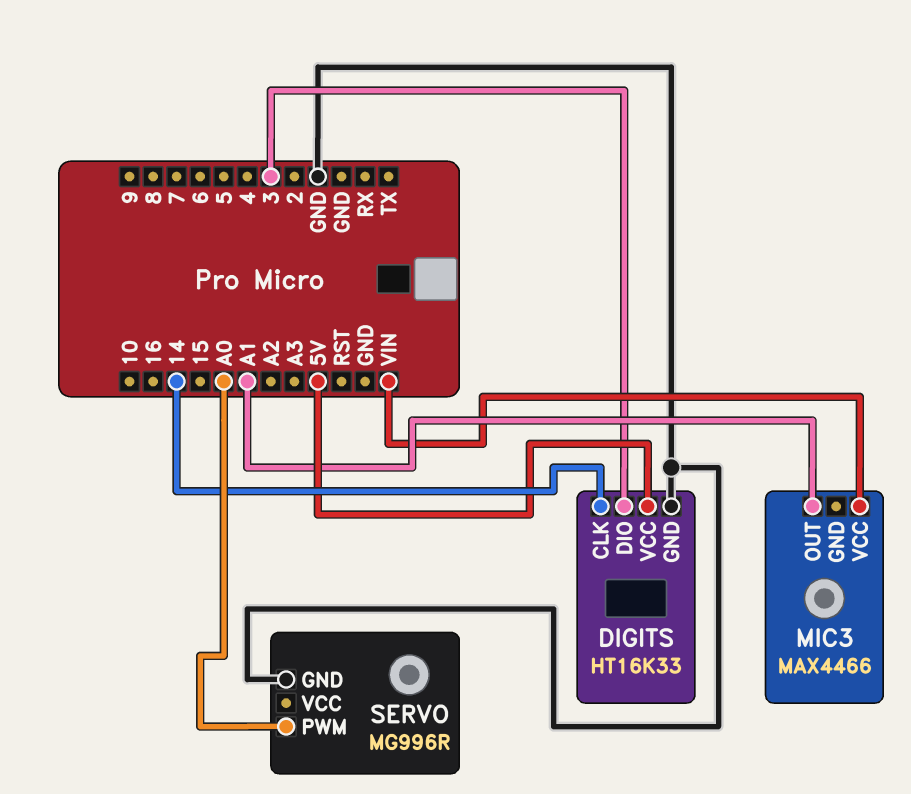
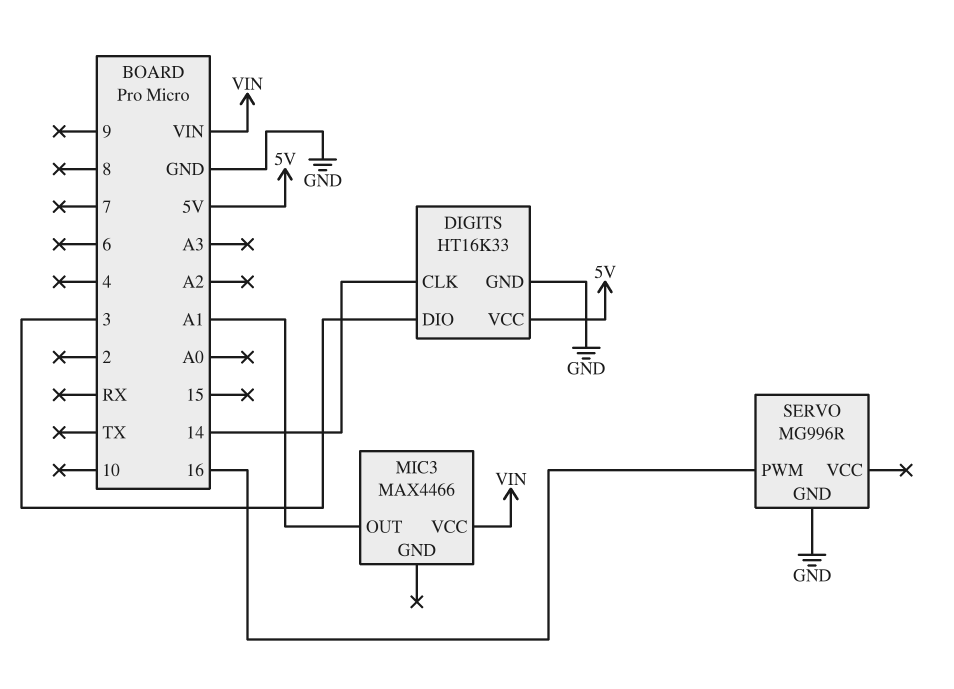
SERVO pin PWM: A0 -> 16

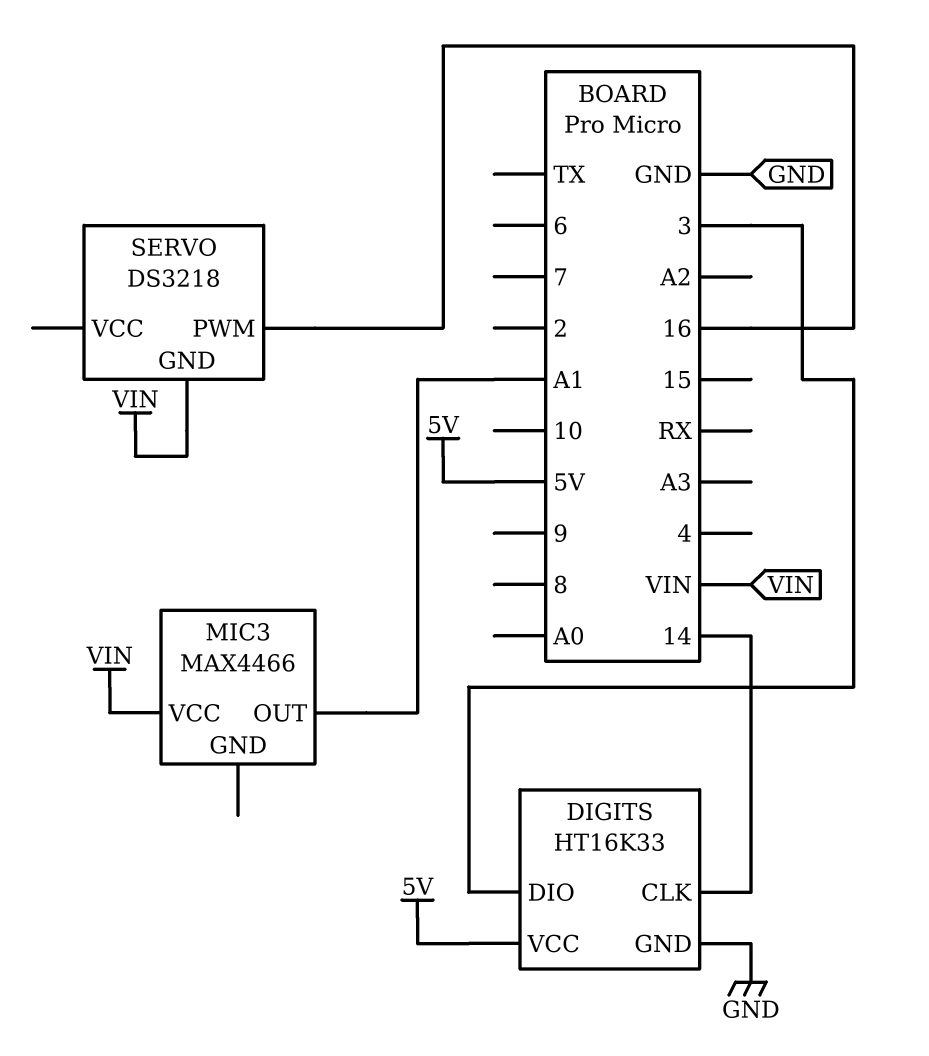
SERVO: MG996R -> DS3218
SERVO pin GND: GND -> VIN

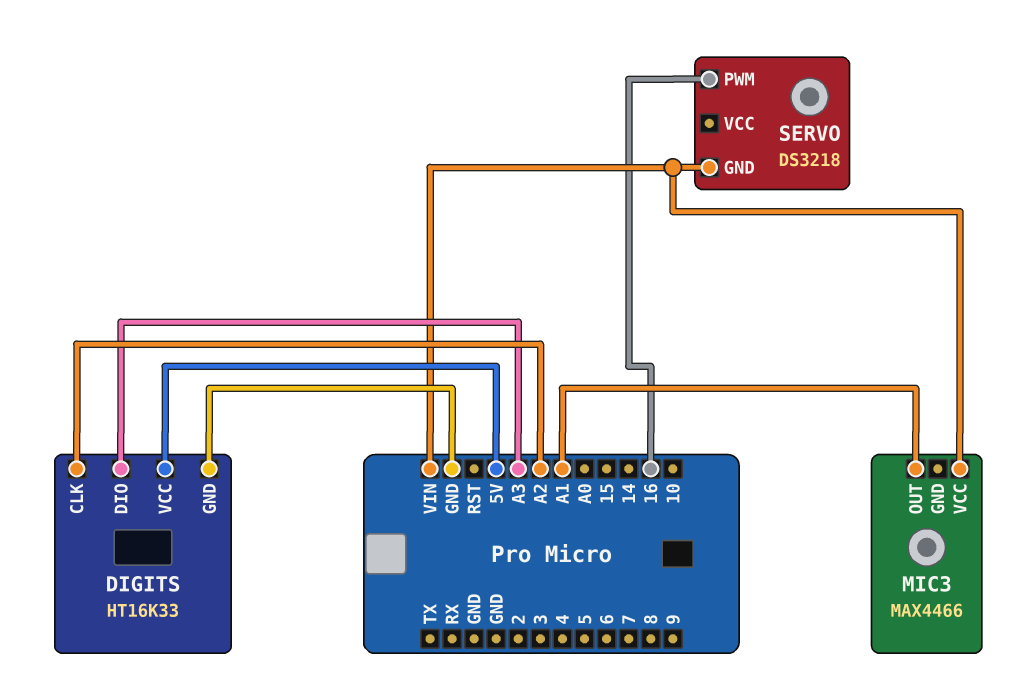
DIGITS pin CLK: 14 -> A2
DIGITS pin DIO: 3 -> A3

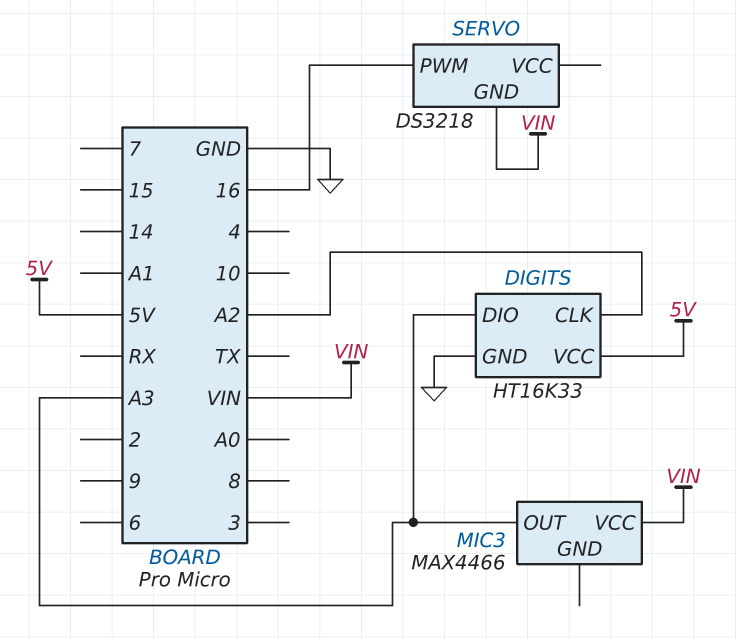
MIC3 pin OUT: A1 -> A3

